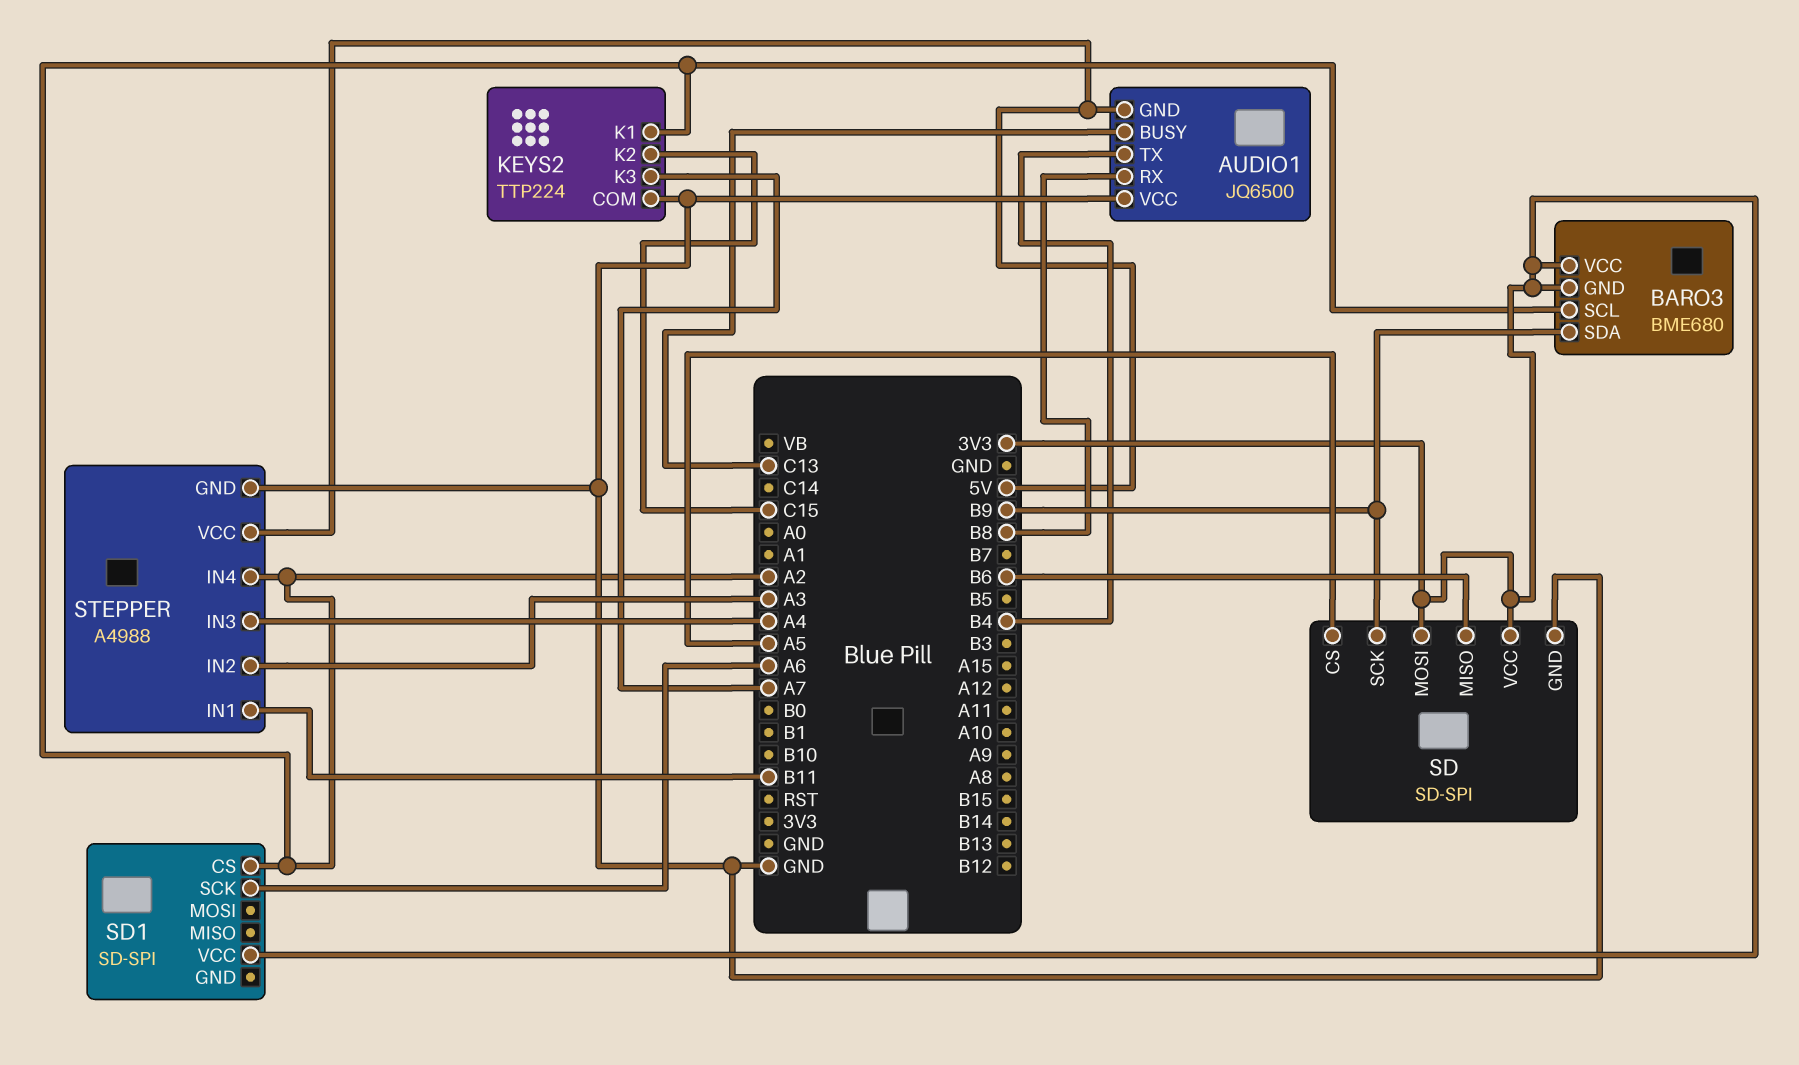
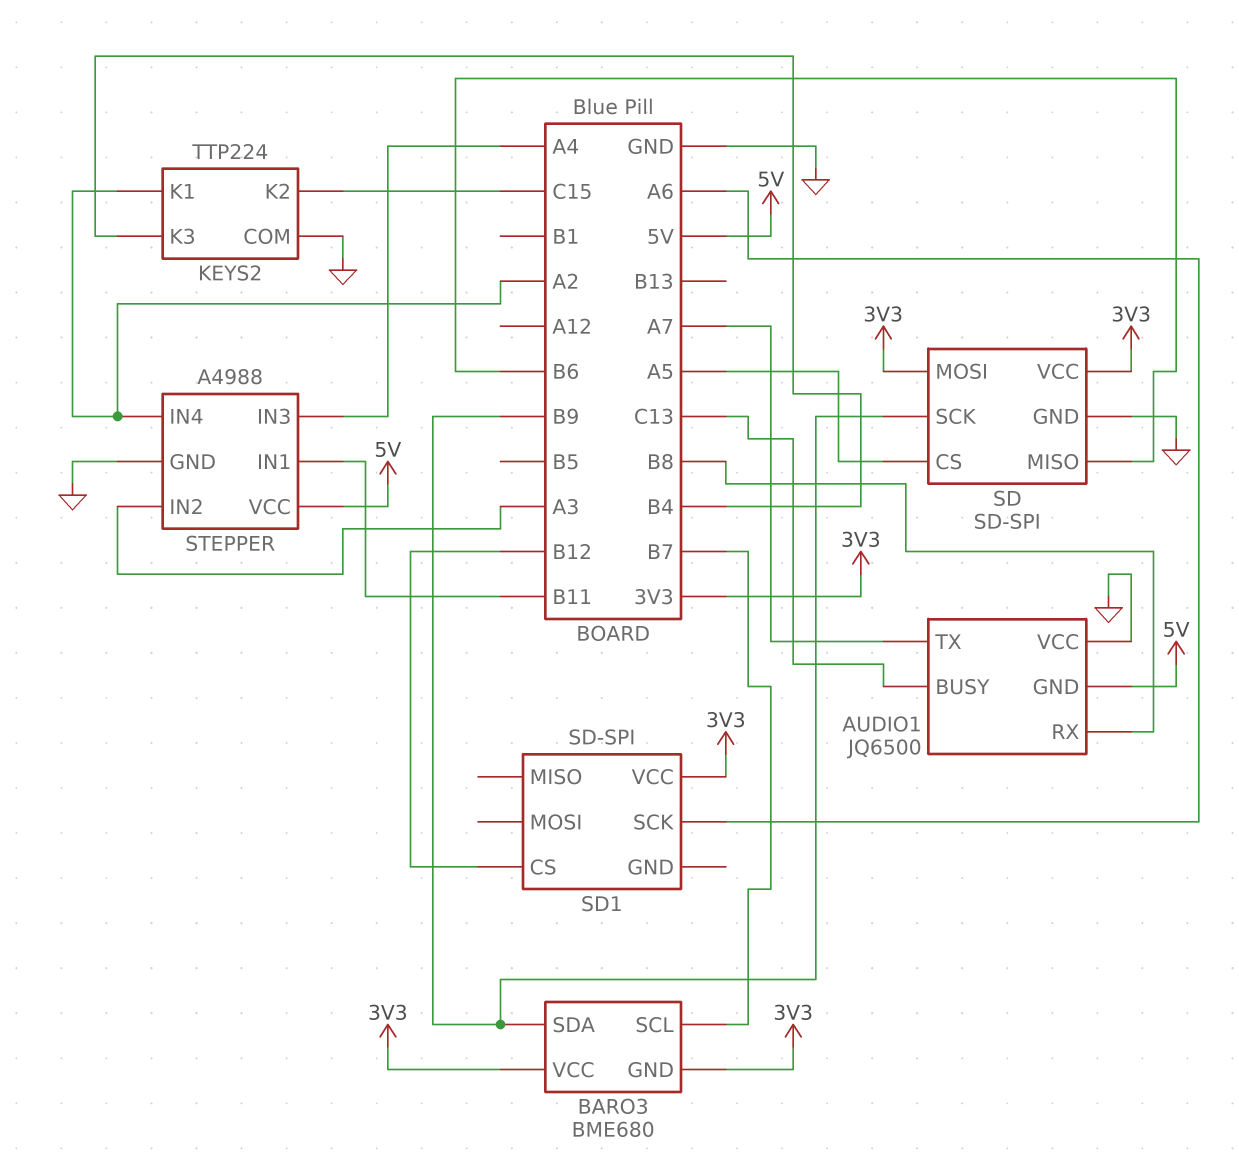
AUDIO1 pin TX: B4 -> A7
BARO3 pin SCL: A2 -> B7
KEYS2 pin K3: A7 -> B4
SD1 pin CS: A2 -> B12

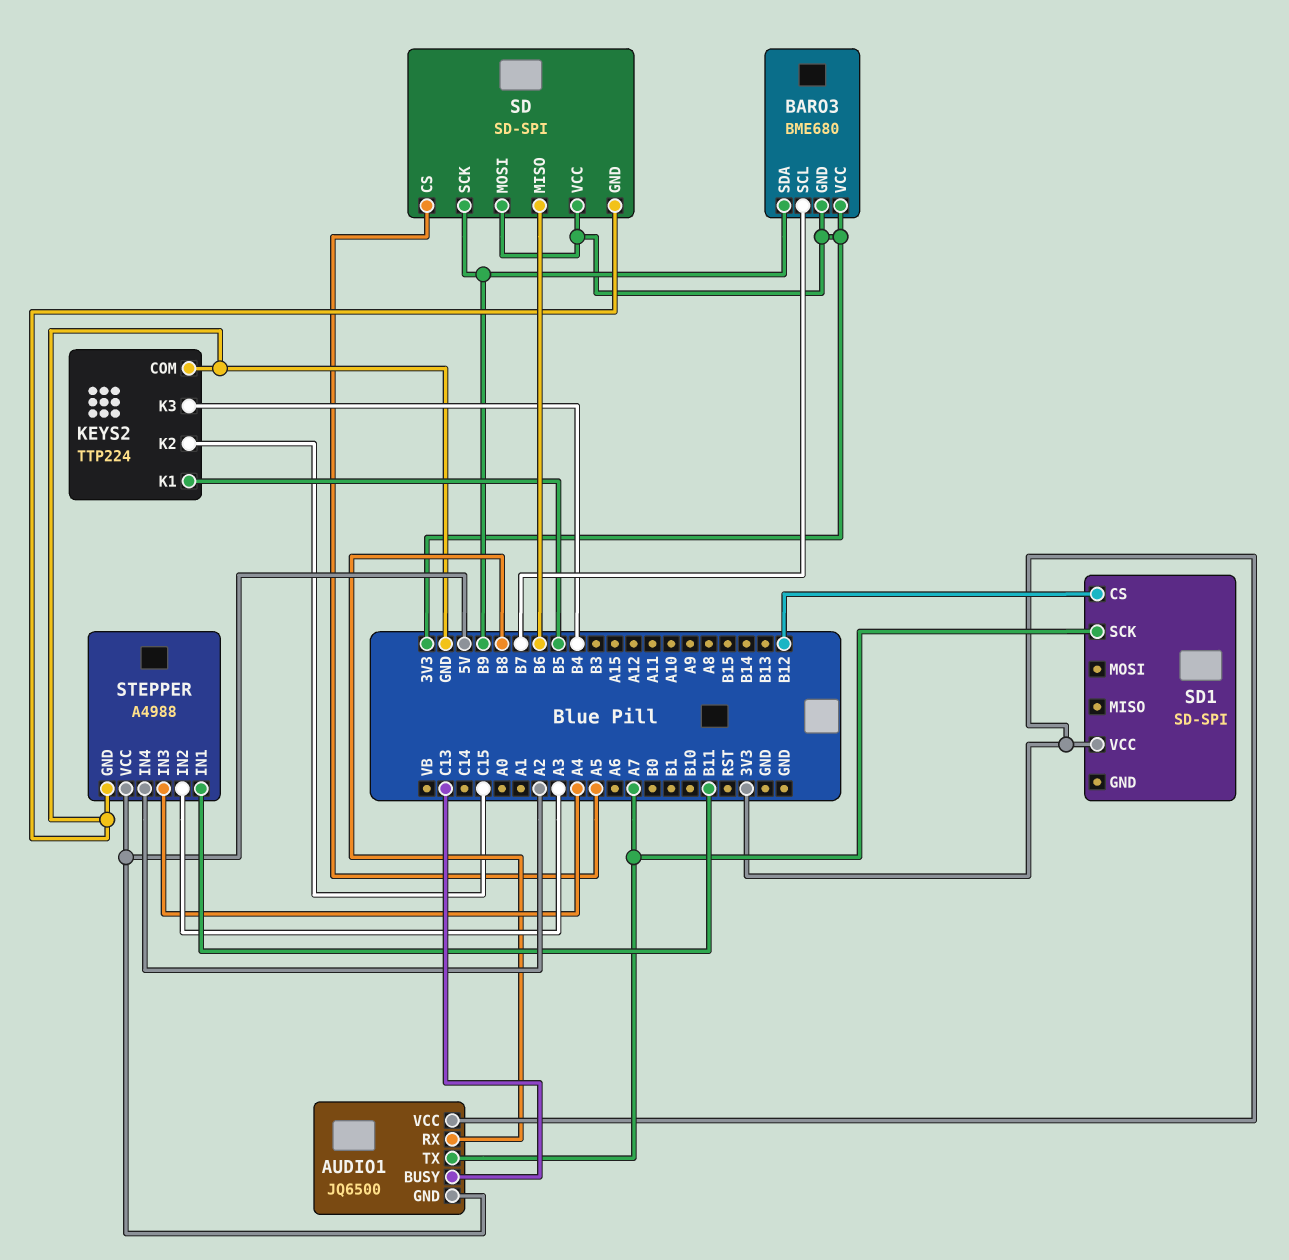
AUDIO1 pin VCC: GND -> 3V3
KEYS2 pin K1: A2 -> B5
SD1 pin SCK: A6 -> A7

